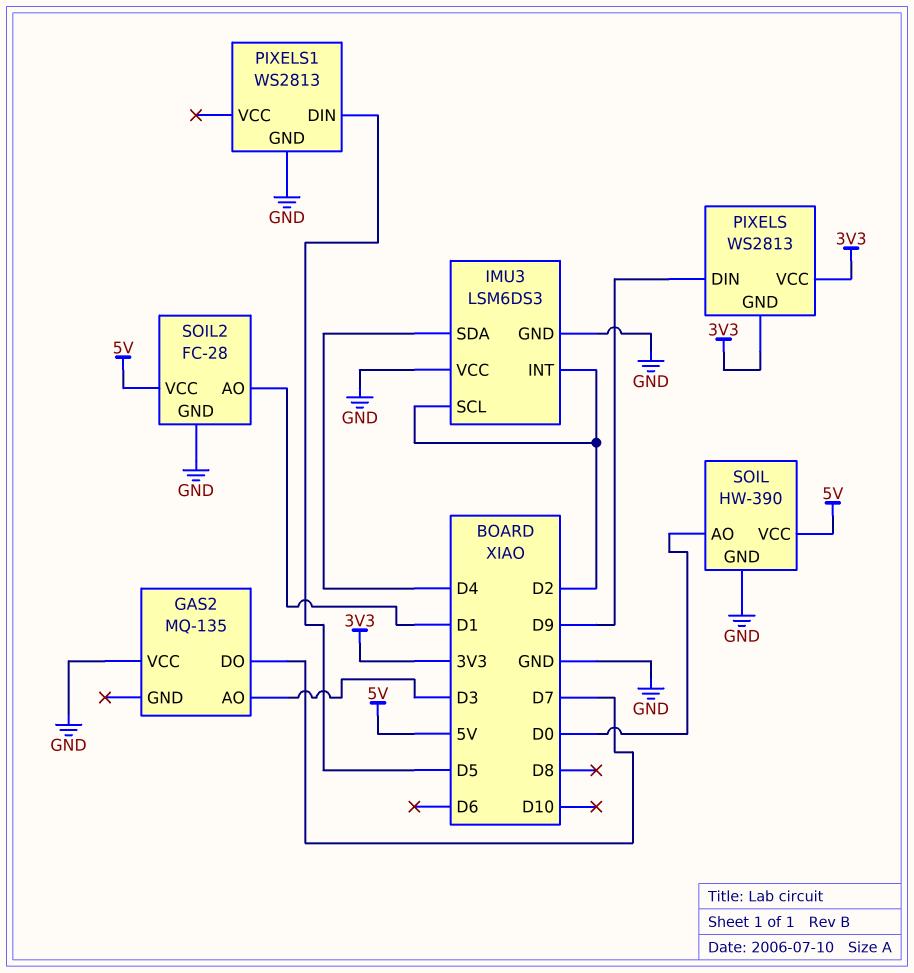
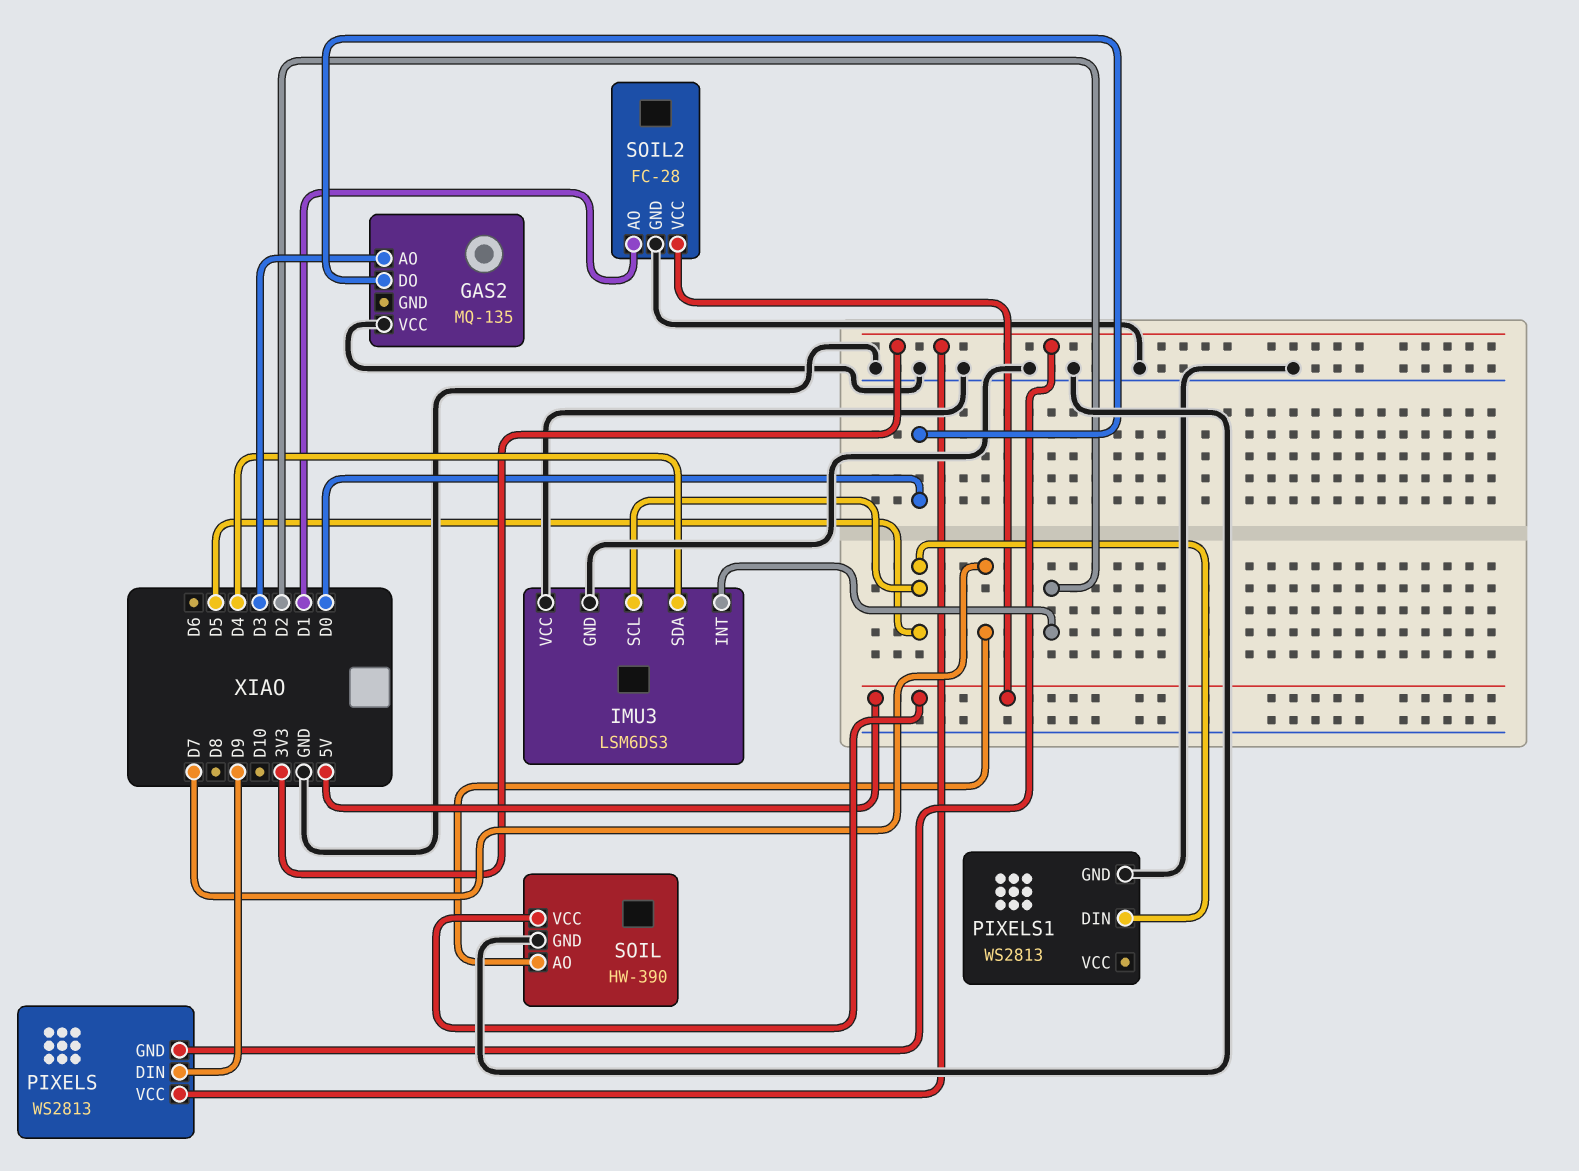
GAS2 pin DO: D7 -> D0
IMU3 pin SCL: D2 -> D5
SOIL pin AO: D0 -> D7

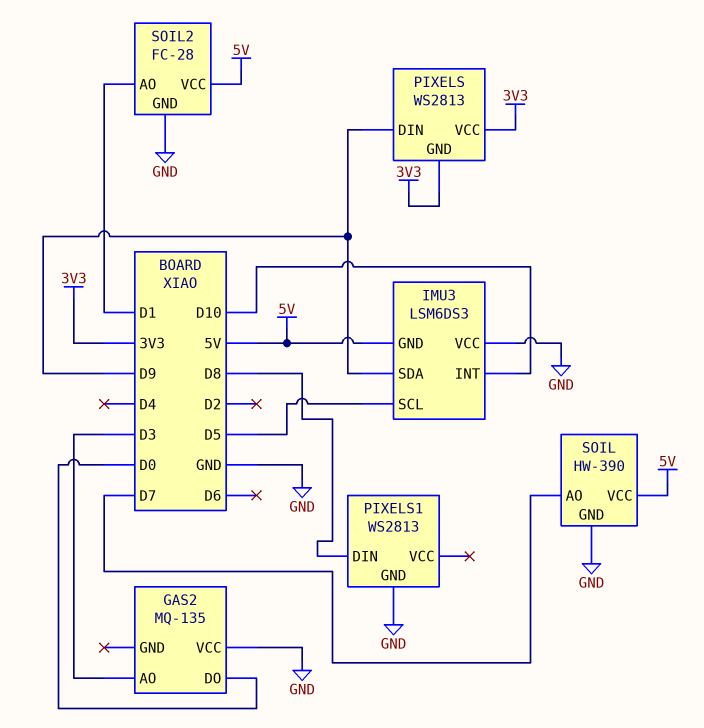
IMU3 pin GND: GND -> 5V
IMU3 pin INT: D2 -> D10
IMU3 pin SDA: D4 -> D9
PIXELS1 pin DIN: D5 -> D8

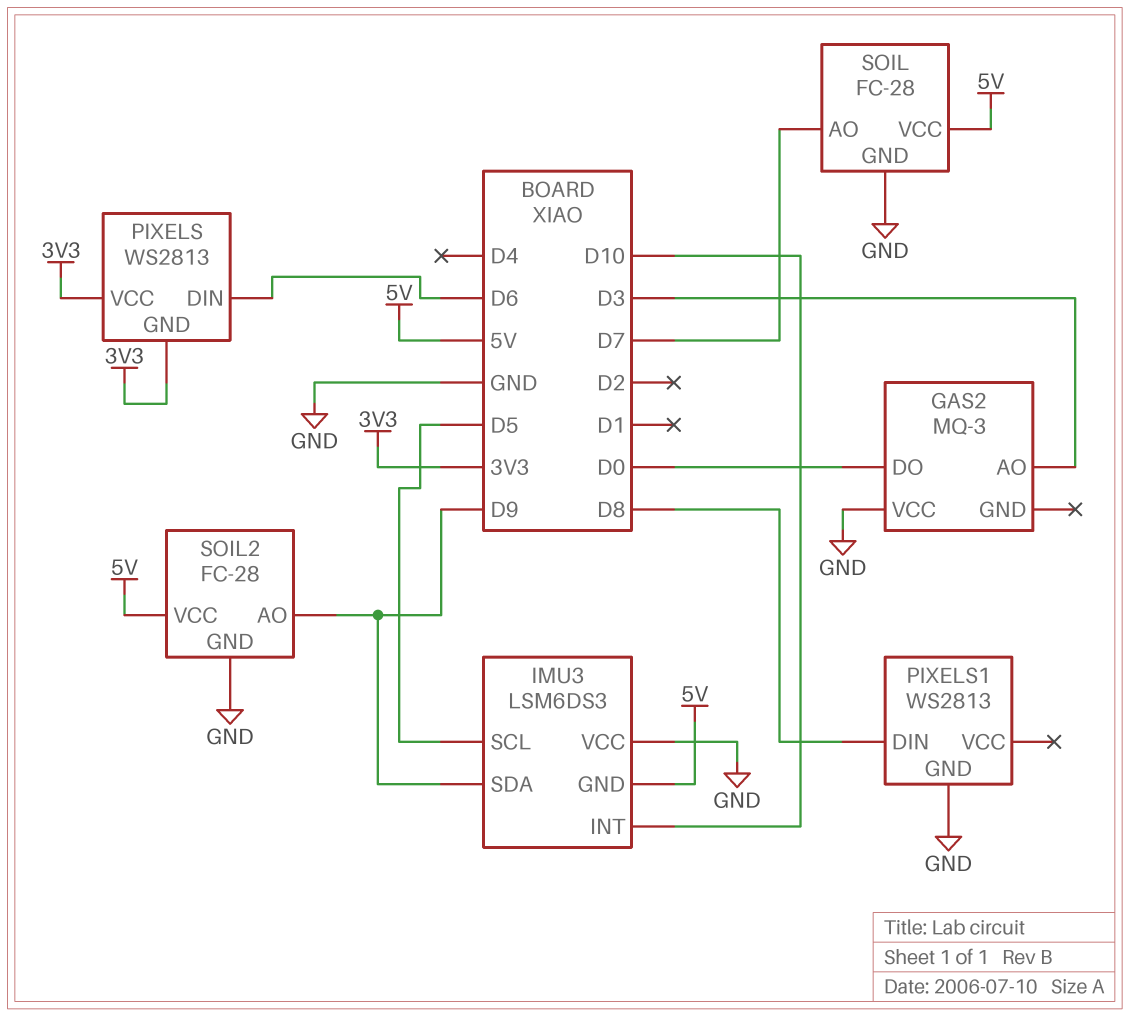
GAS2: MQ-135 -> MQ-3
PIXELS pin DIN: D9 -> D6
SOIL: HW-390 -> FC-28
SOIL2 pin AO: D1 -> D9

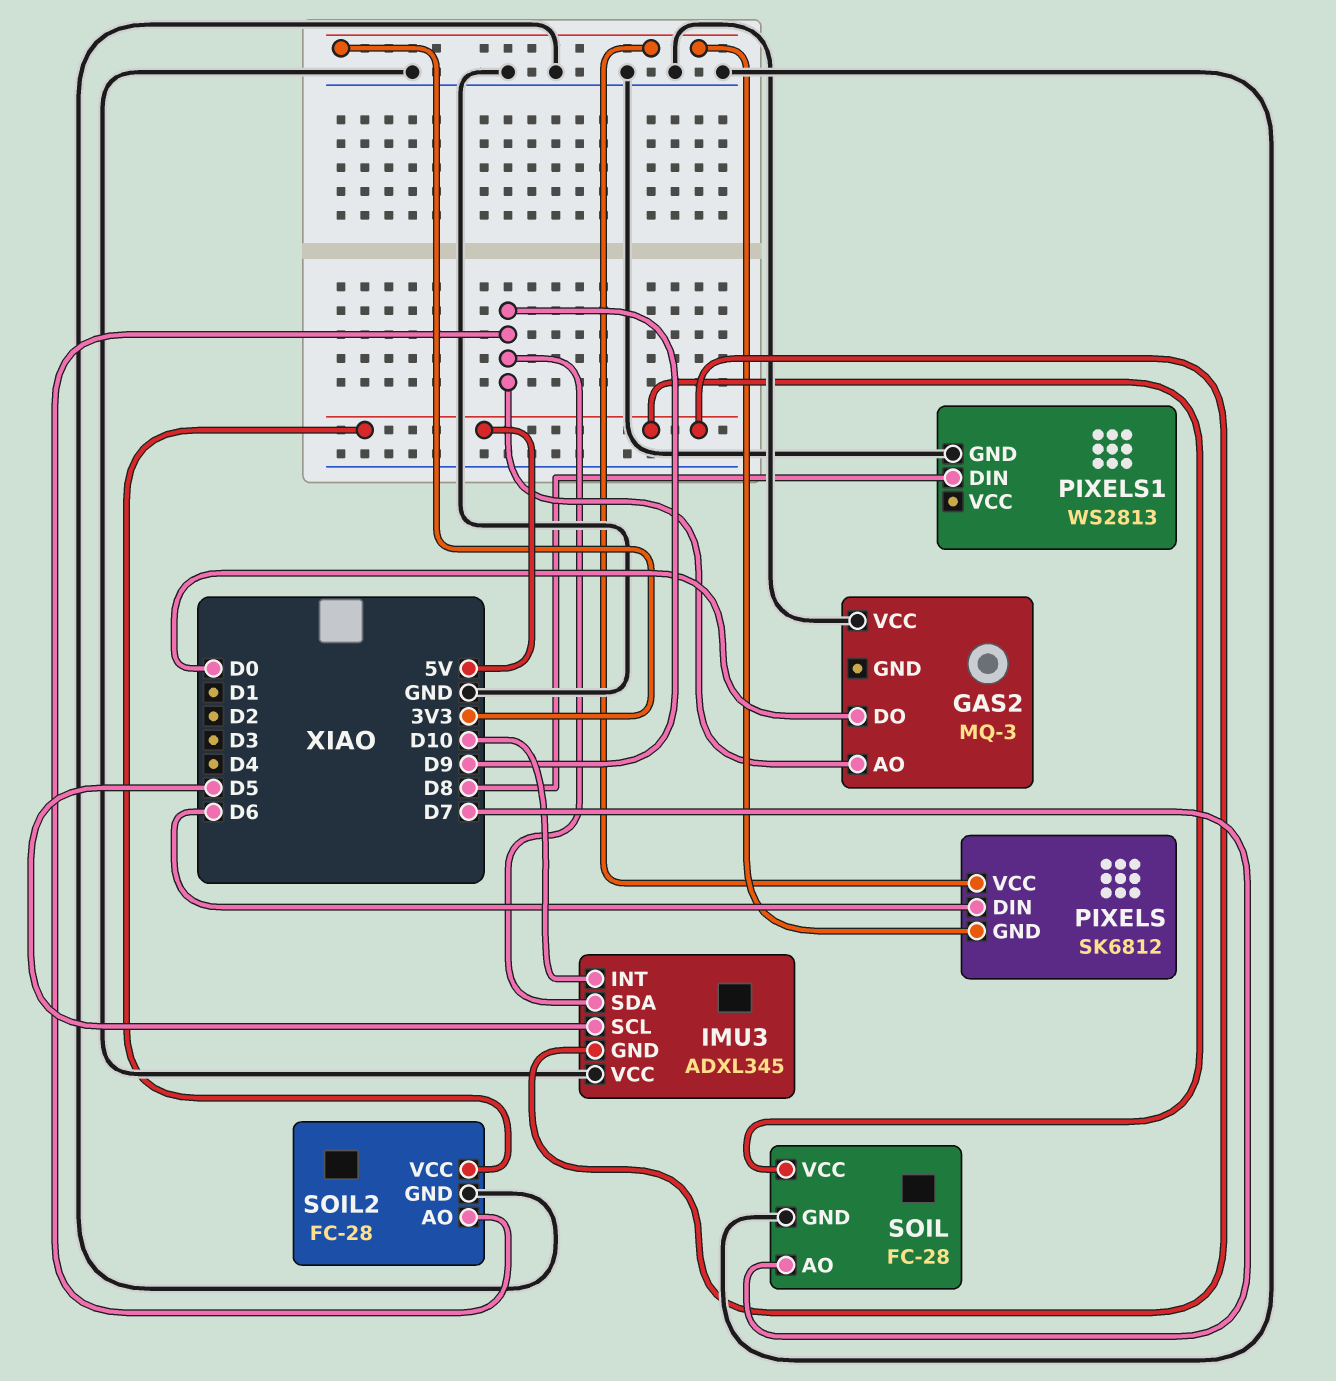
GAS2 pin AO: D3 -> D9
IMU3: LSM6DS3 -> ADXL345
PIXELS: WS2813 -> SK6812

